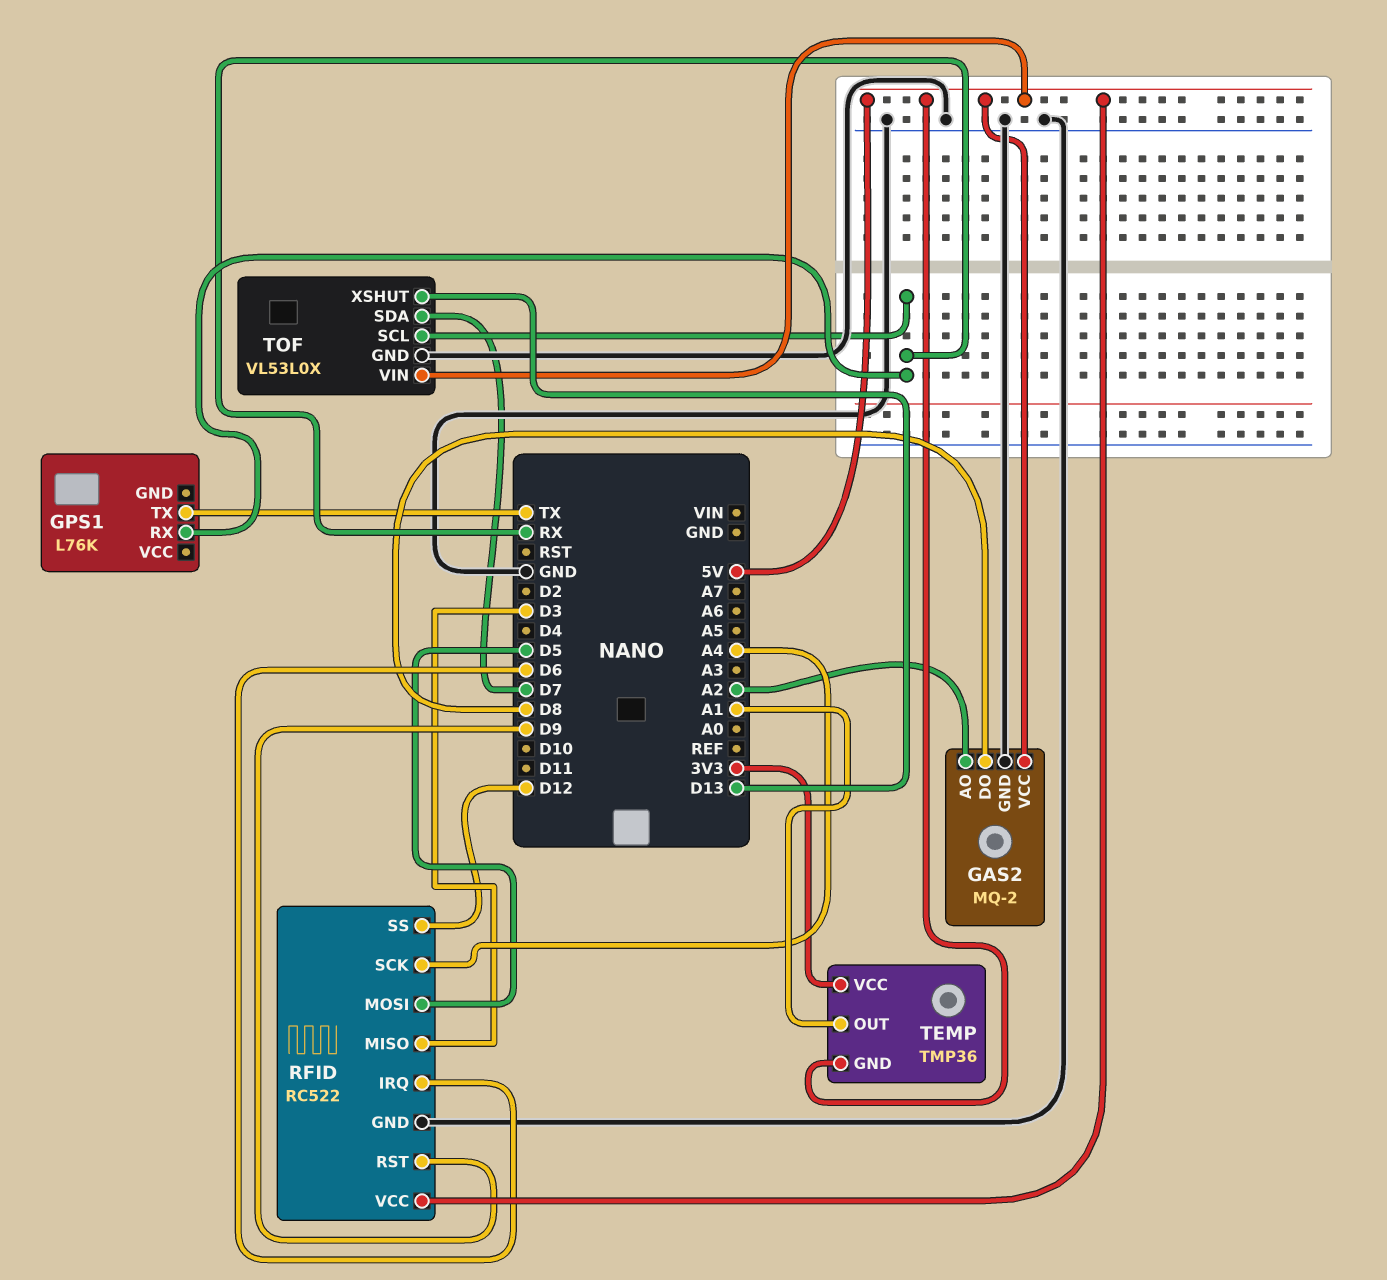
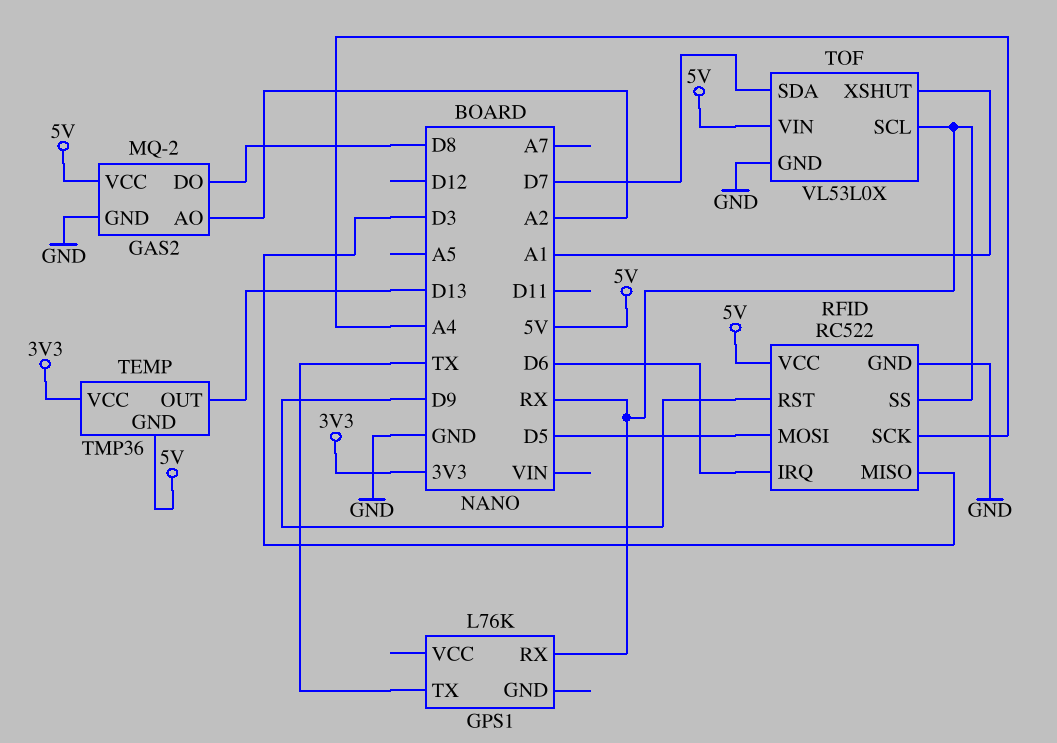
RFID pin SS: D12 -> RX
TEMP pin OUT: A1 -> D13
TOF pin XSHUT: D13 -> A1

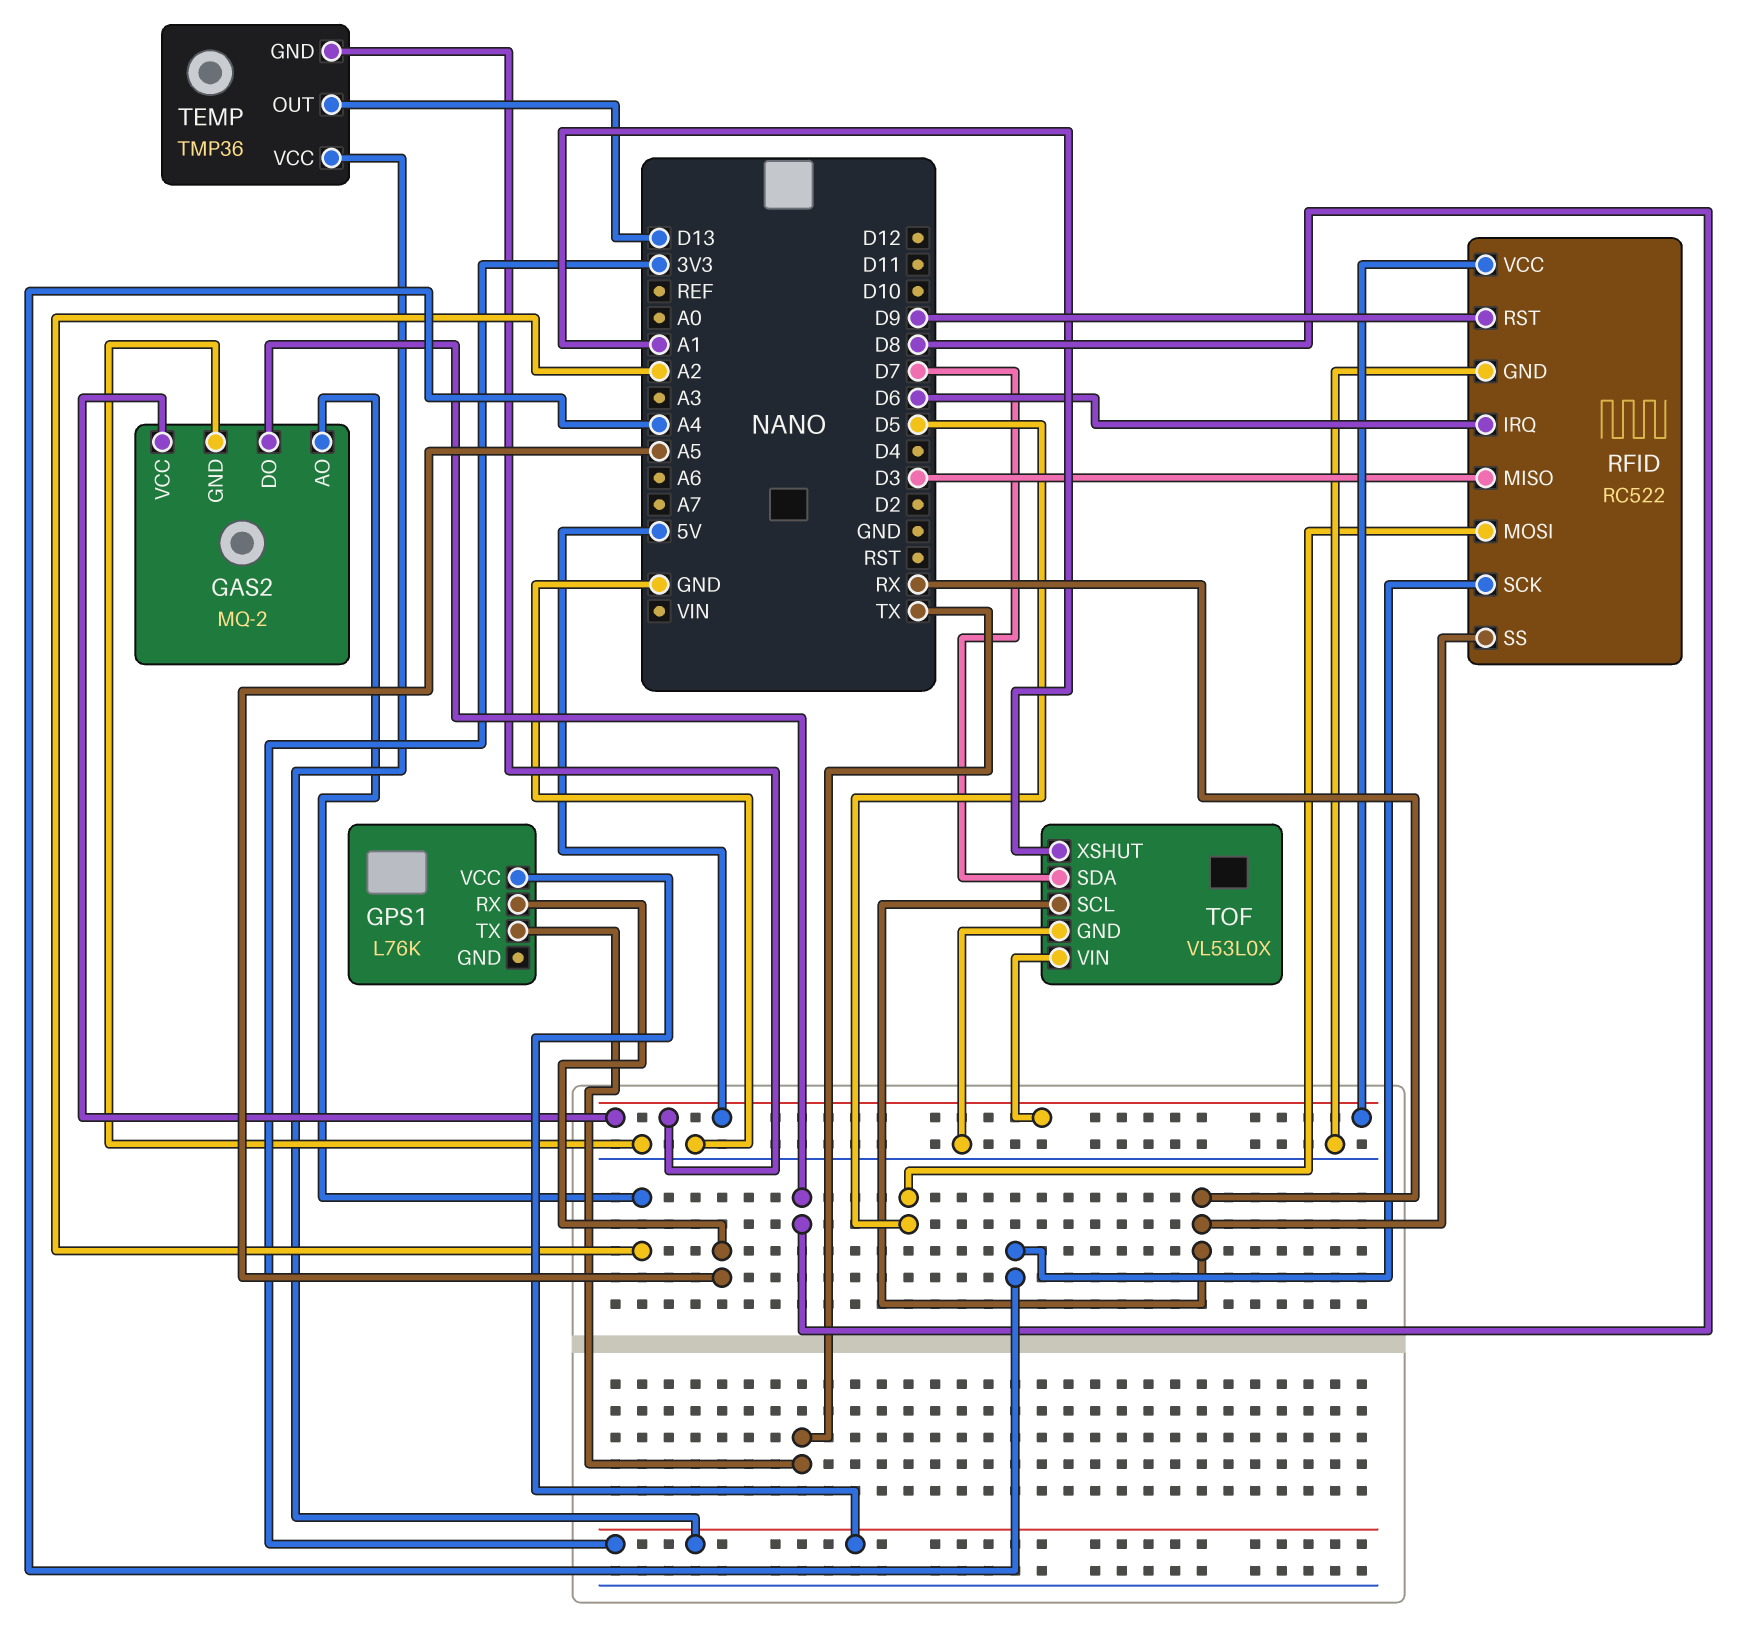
GPS1 pin RX: RX -> A5
GPS1 pin VCC: none -> 3V3

